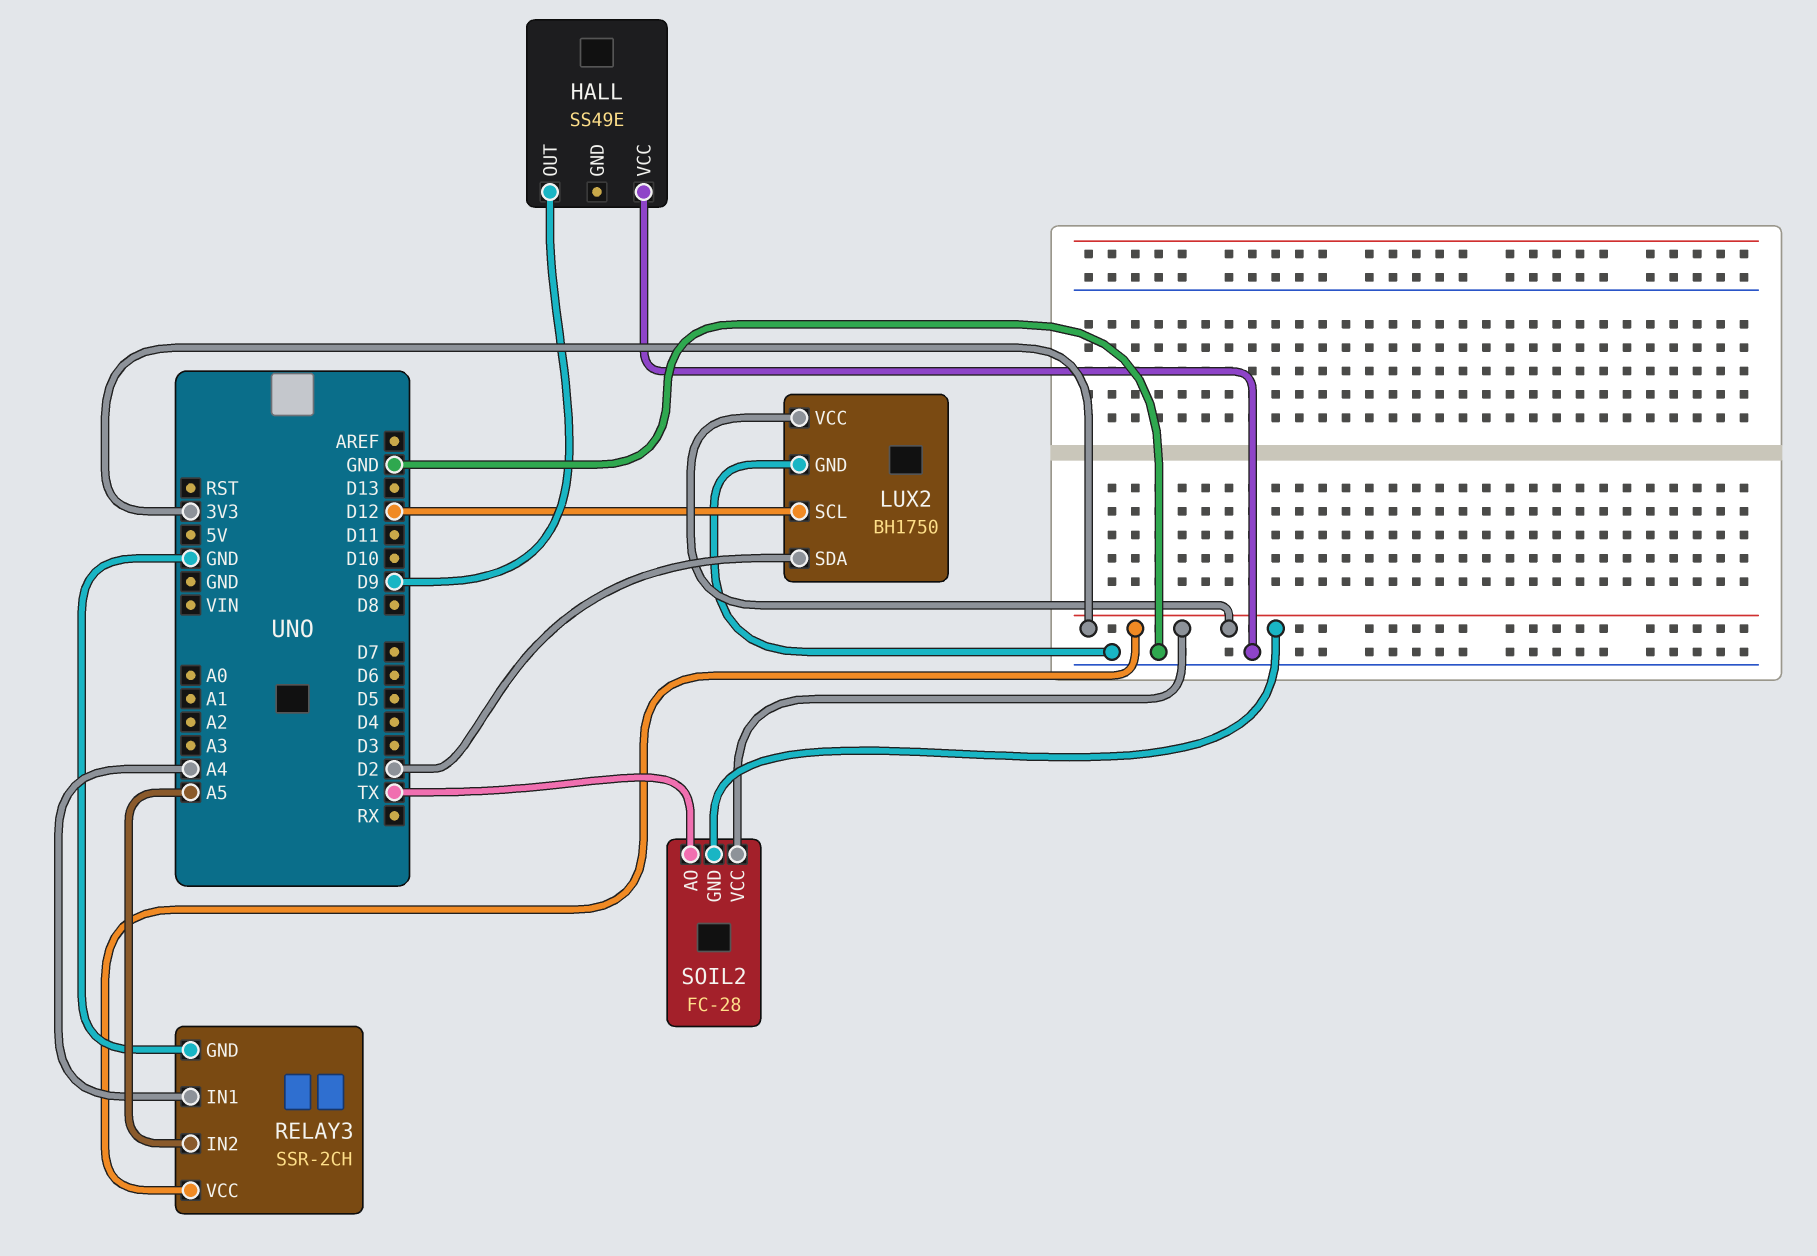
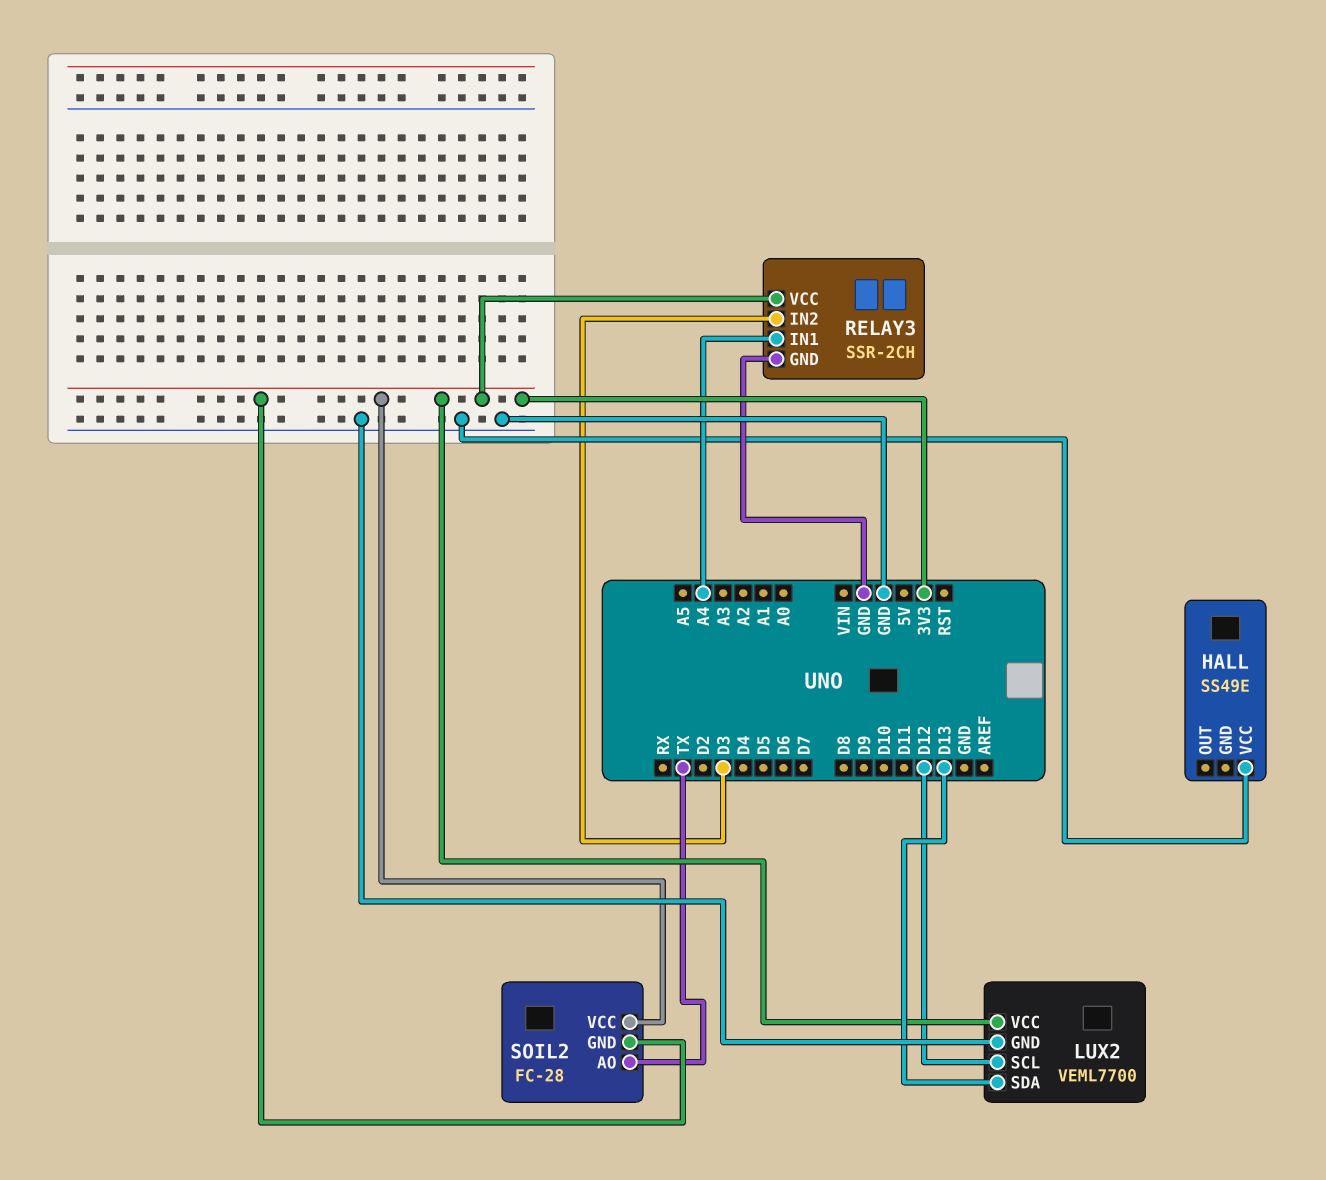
HALL pin OUT: D9 -> none
LUX2: BH1750 -> VEML7700
LUX2 pin SDA: D2 -> D13
RELAY3 pin IN2: A5 -> D3

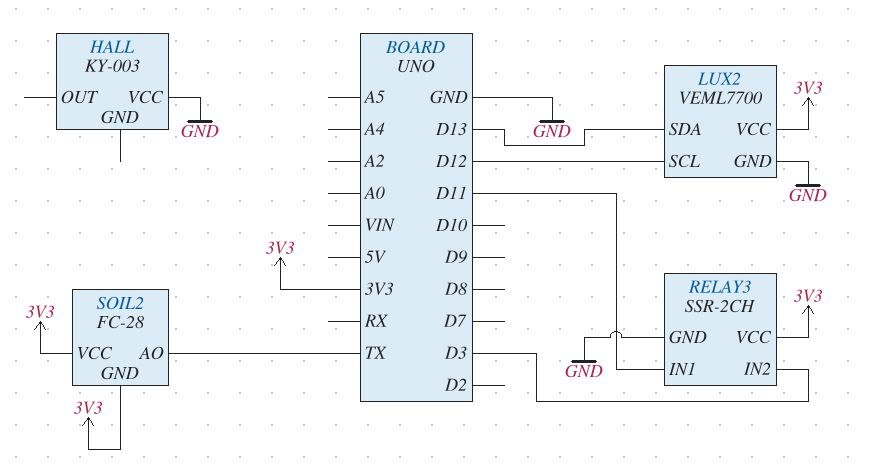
HALL: SS49E -> KY-003
RELAY3 pin IN1: A4 -> D11

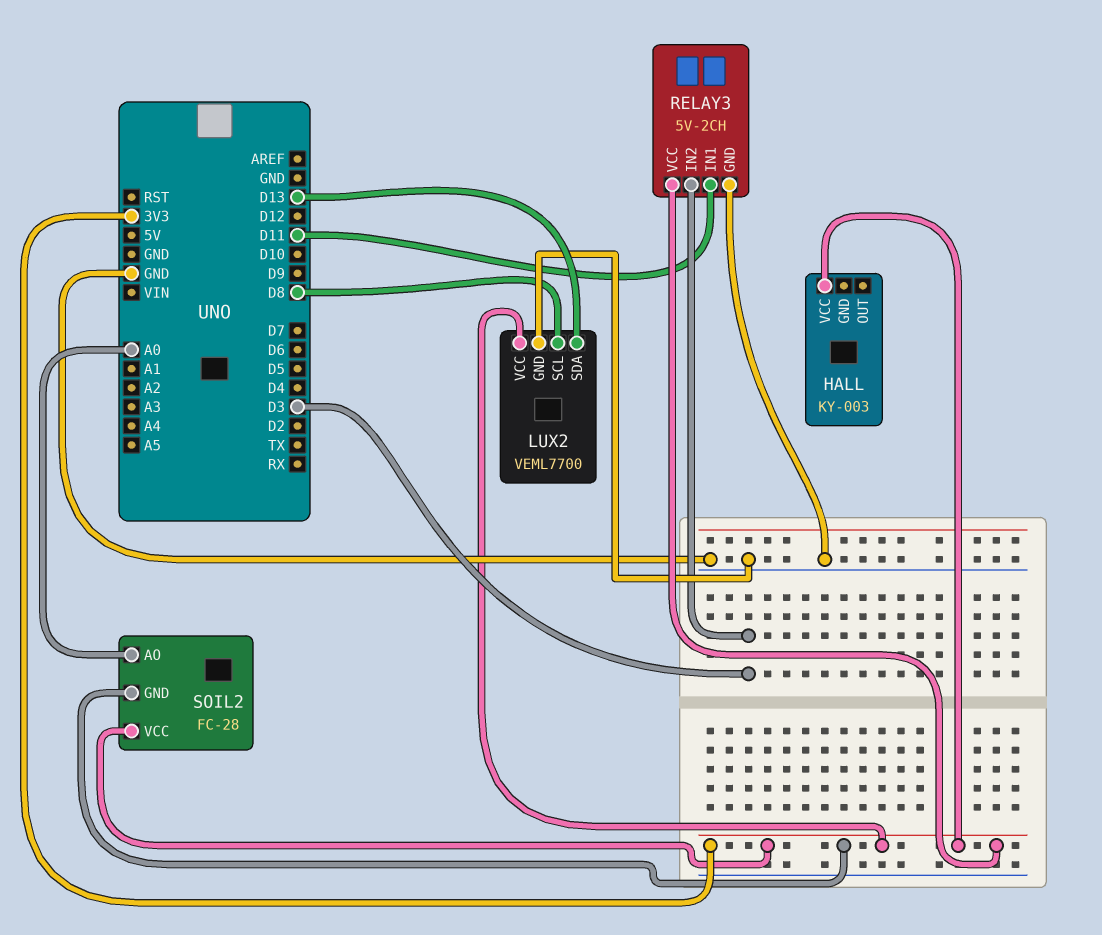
HALL pin VCC: GND -> 3V3
LUX2 pin SCL: D12 -> D8
RELAY3: SSR-2CH -> 5V-2CH
SOIL2 pin AO: TX -> A0

